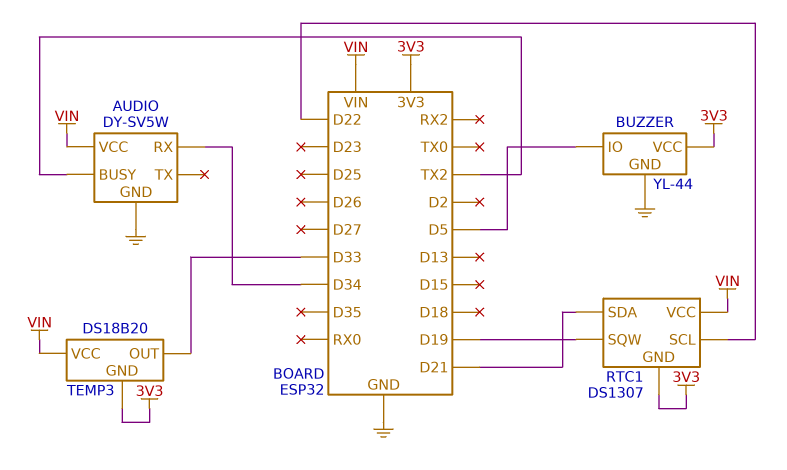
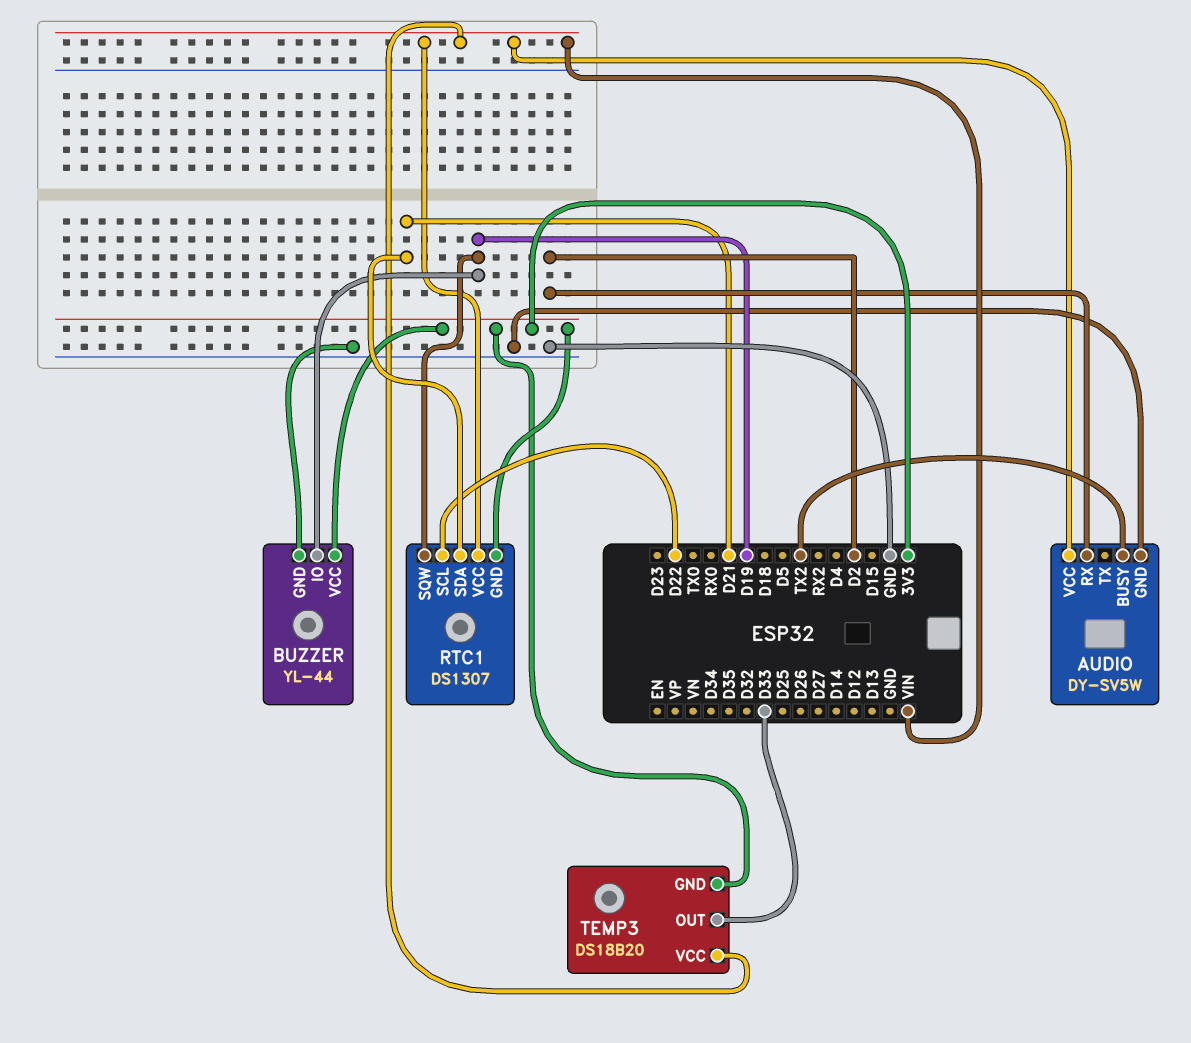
AUDIO pin RX: D34 -> D2
BUZZER pin IO: D5 -> D19

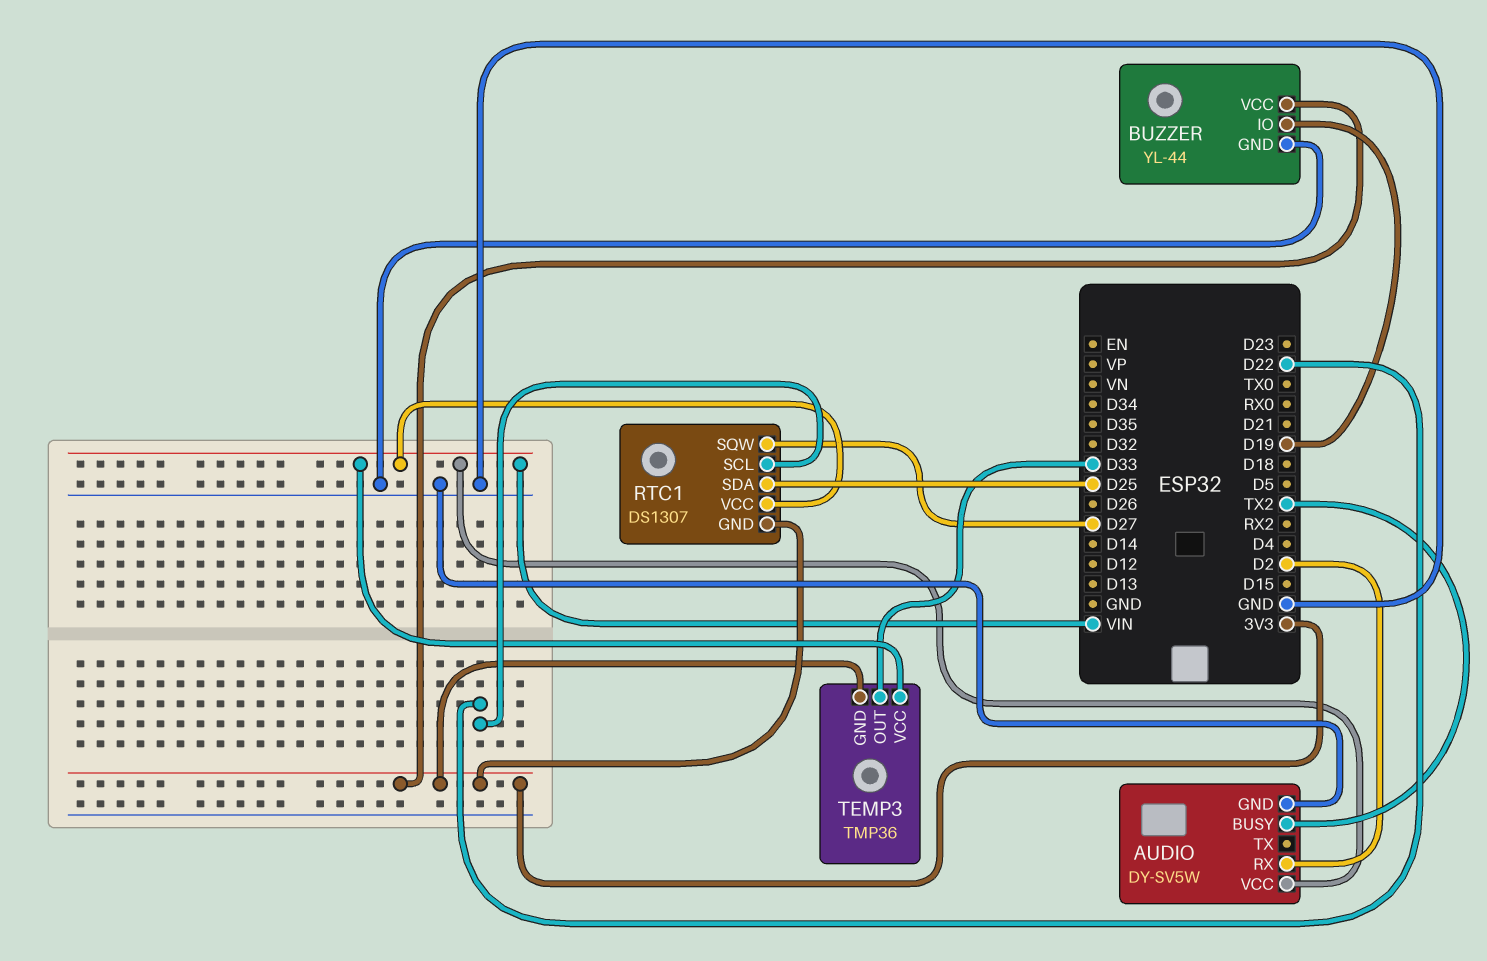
RTC1 pin SDA: D21 -> D25
RTC1 pin SQW: D19 -> D27
TEMP3: DS18B20 -> TMP36

